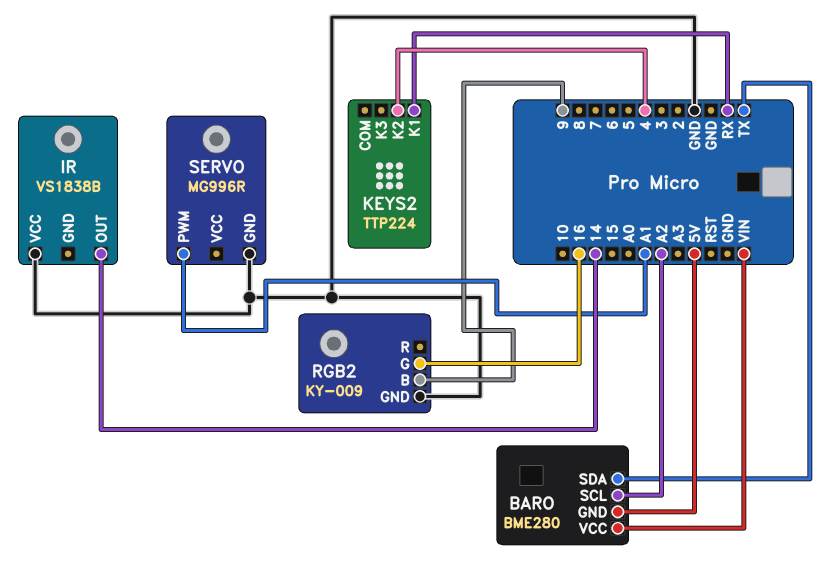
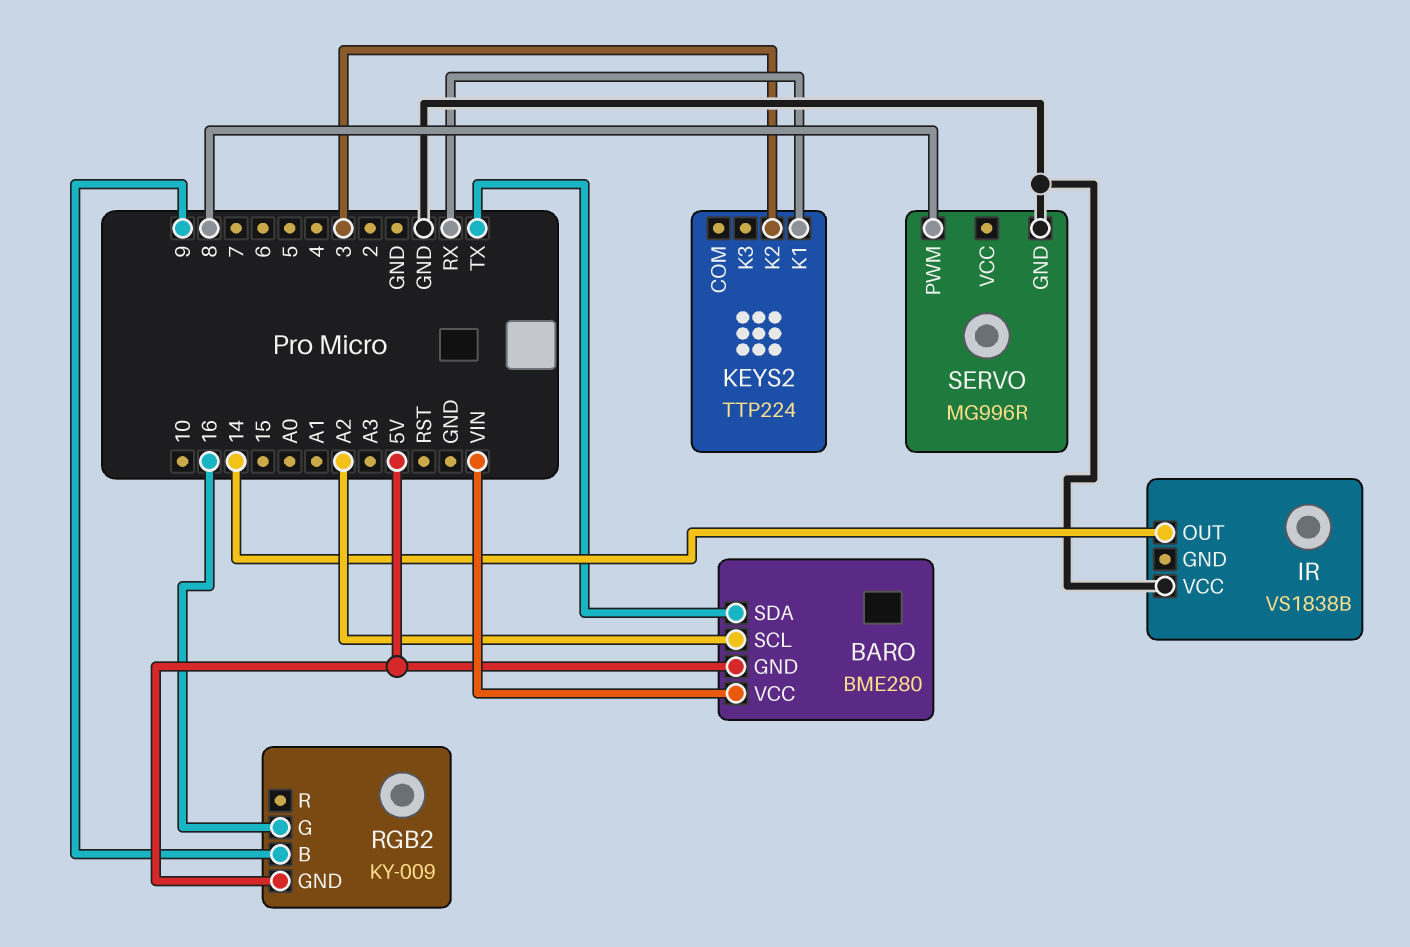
KEYS2 pin K2: 4 -> 3
RGB2 pin GND: GND -> 5V
SERVO pin PWM: A1 -> 8

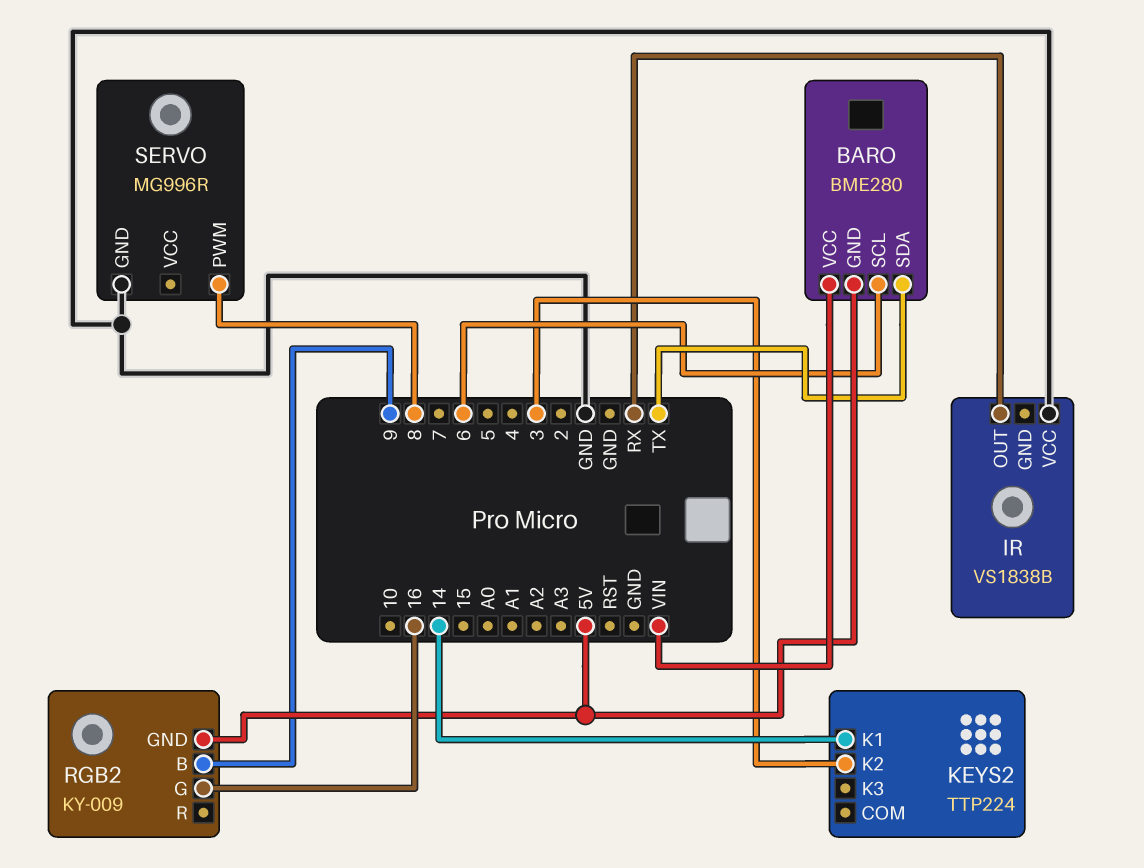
BARO pin SCL: A2 -> 6
IR pin OUT: 14 -> RX
KEYS2 pin K1: RX -> 14

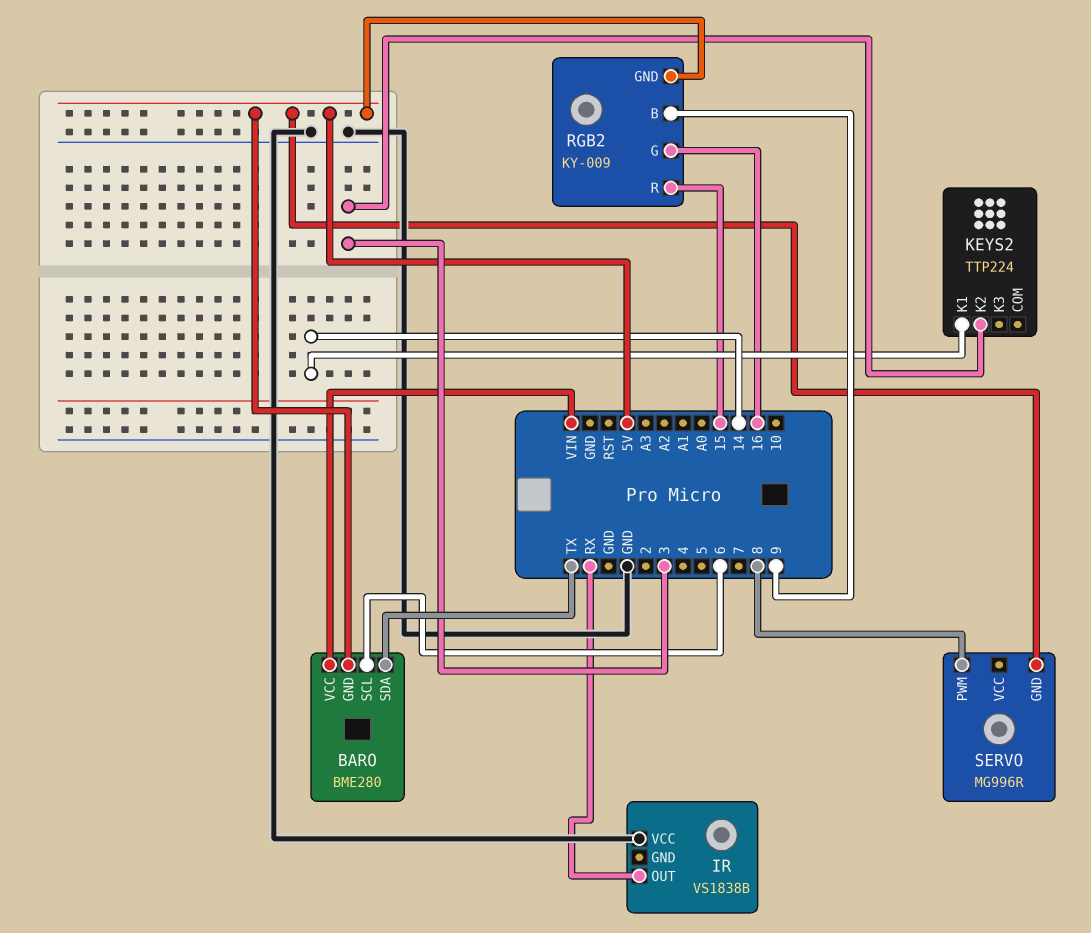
RGB2 pin R: none -> 15
SERVO pin GND: GND -> 5V

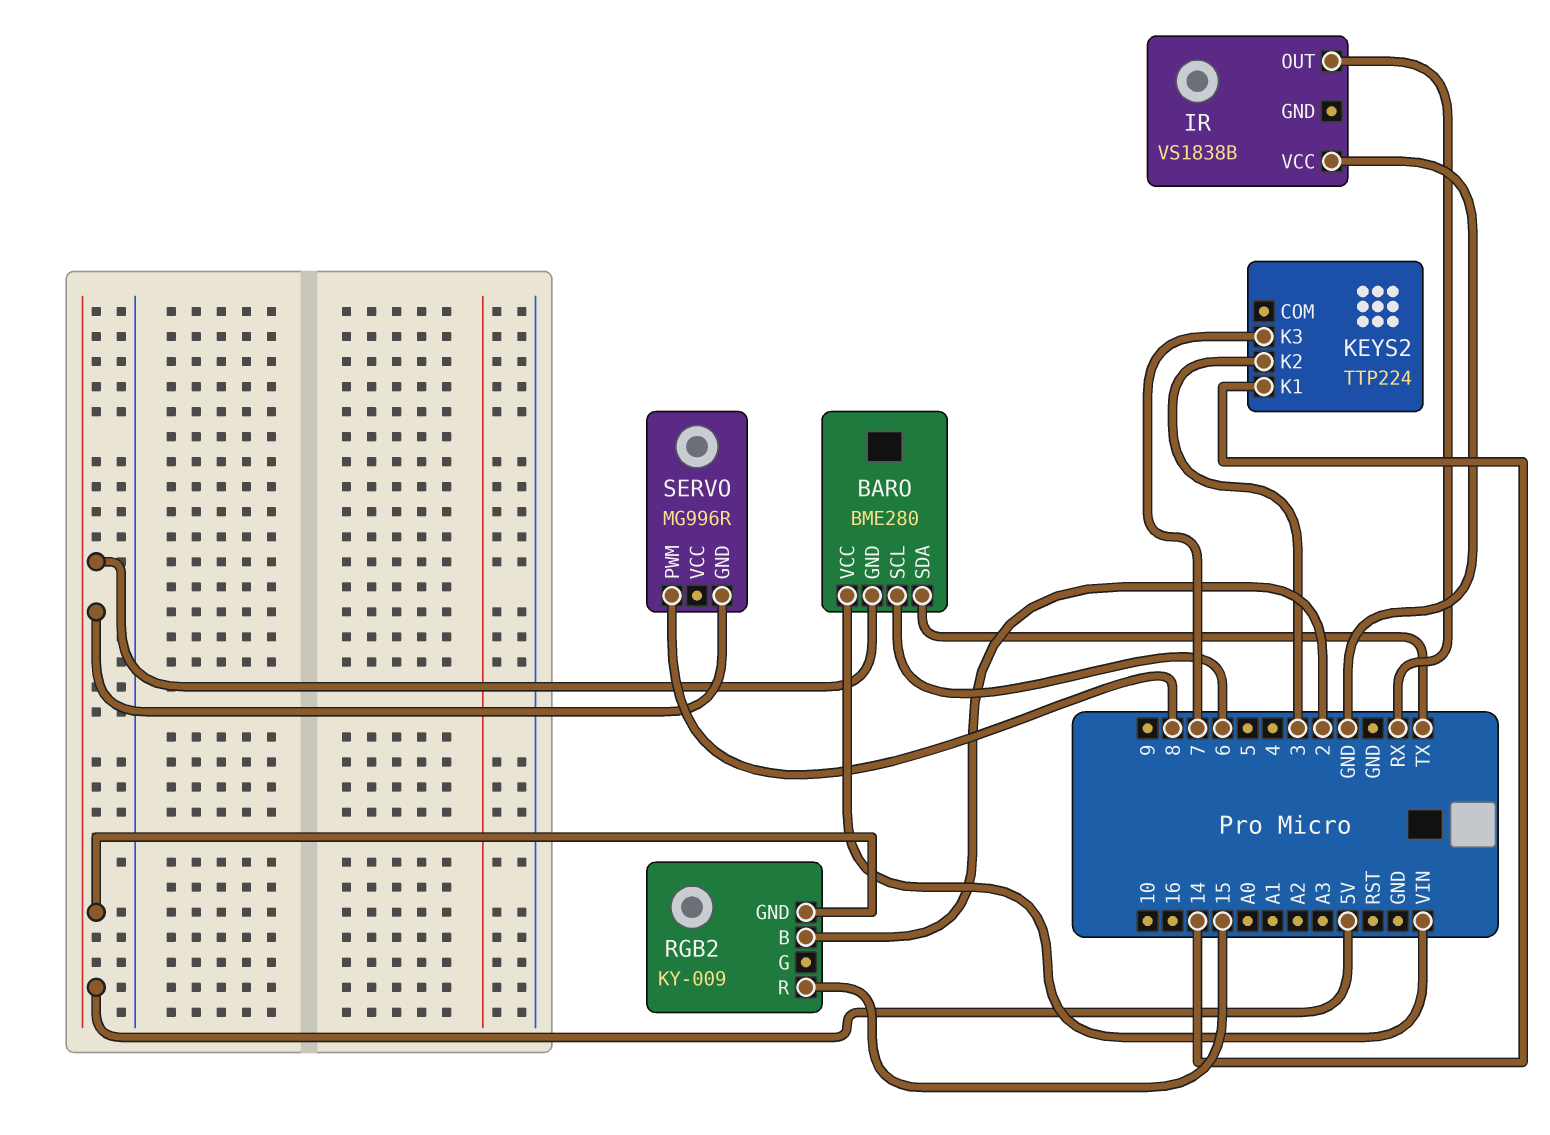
KEYS2 pin K3: none -> 7
RGB2 pin B: 9 -> 2
RGB2 pin G: 16 -> none

